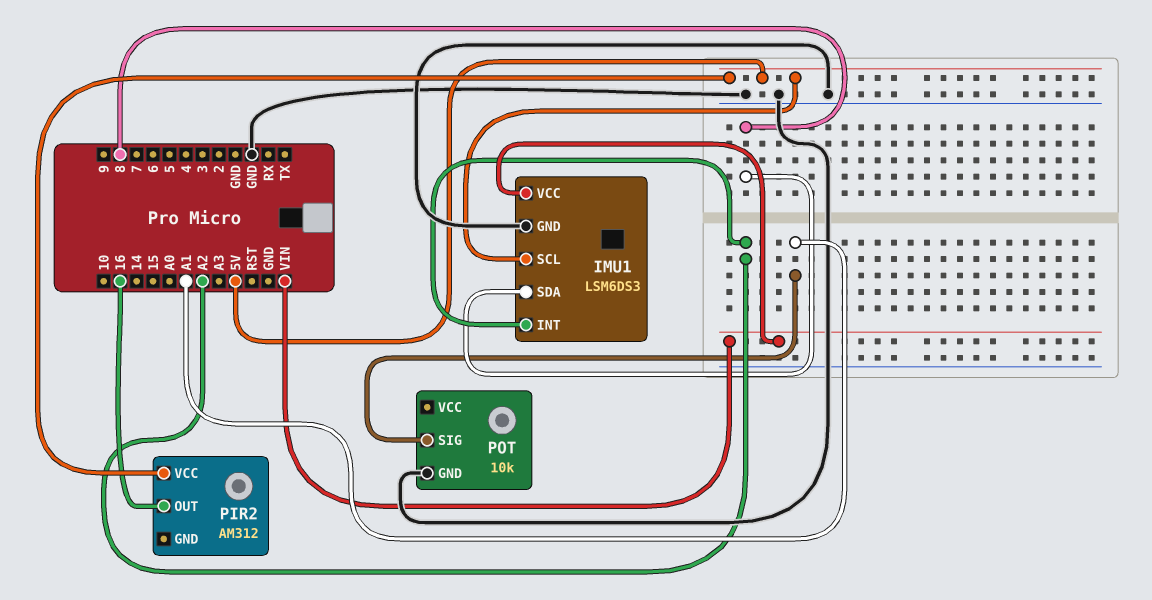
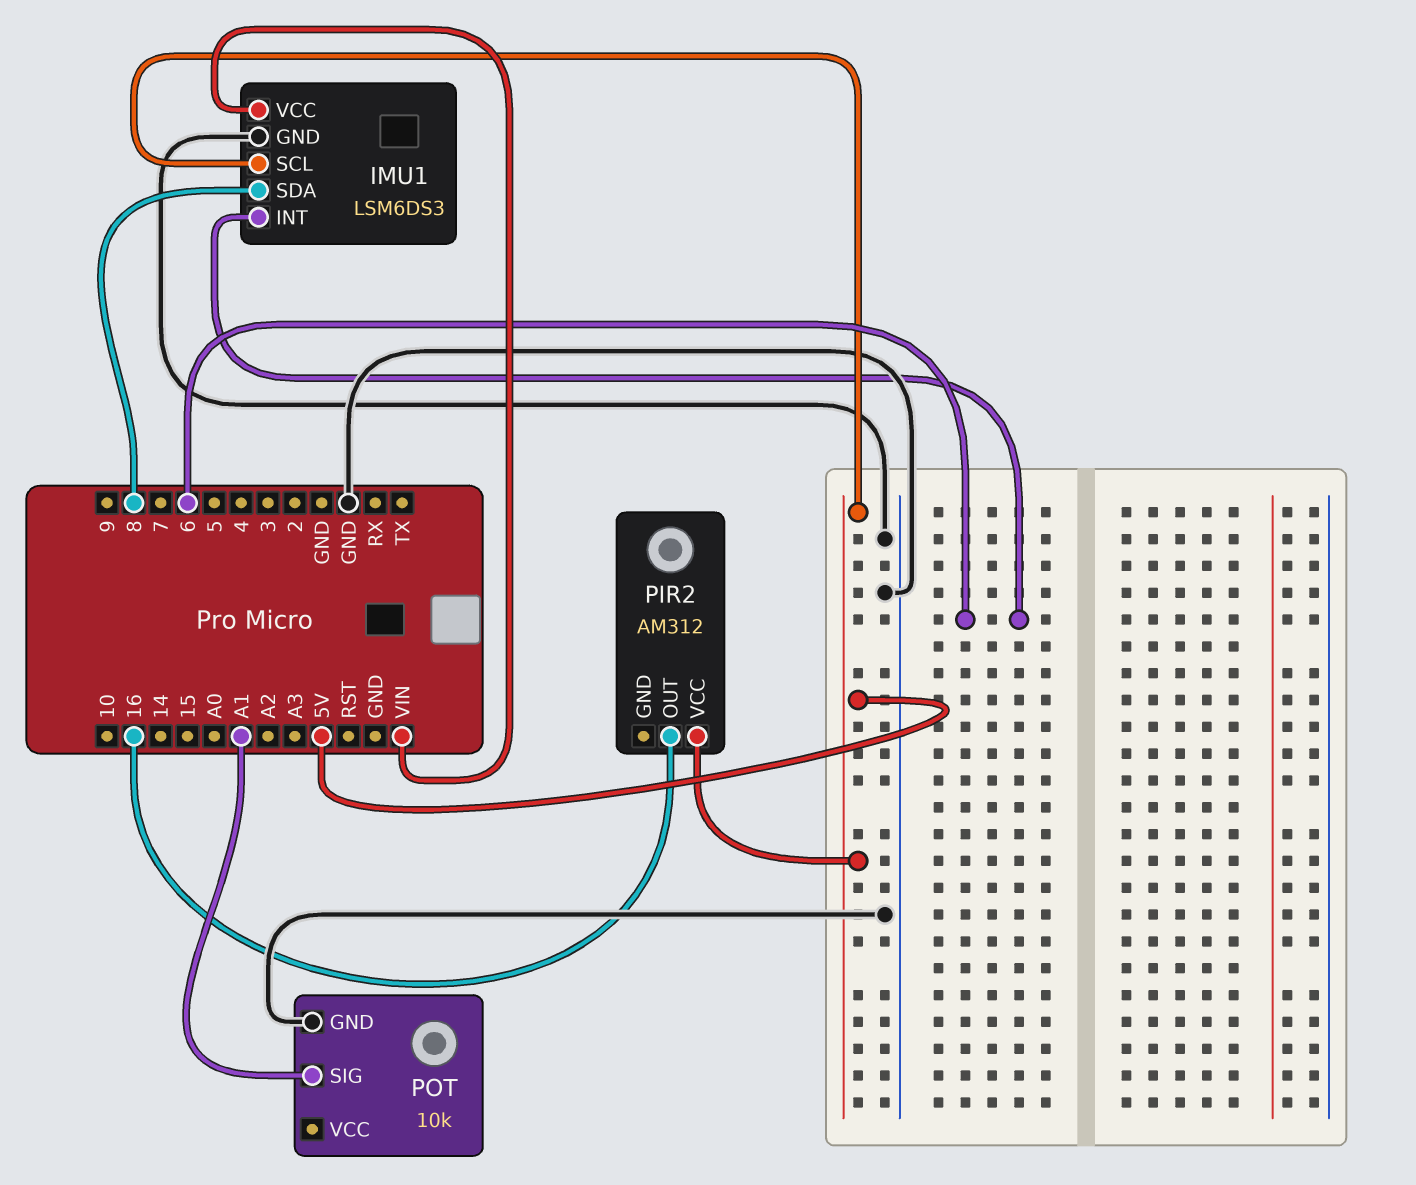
IMU1 pin INT: A2 -> 6

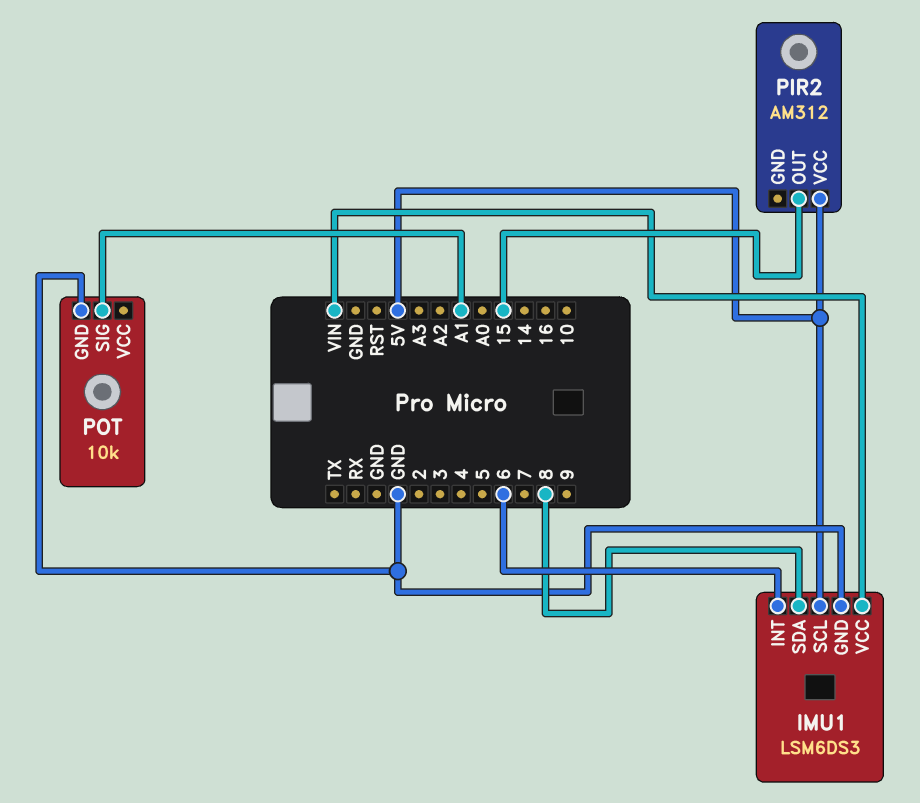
PIR2 pin OUT: 16 -> 15

